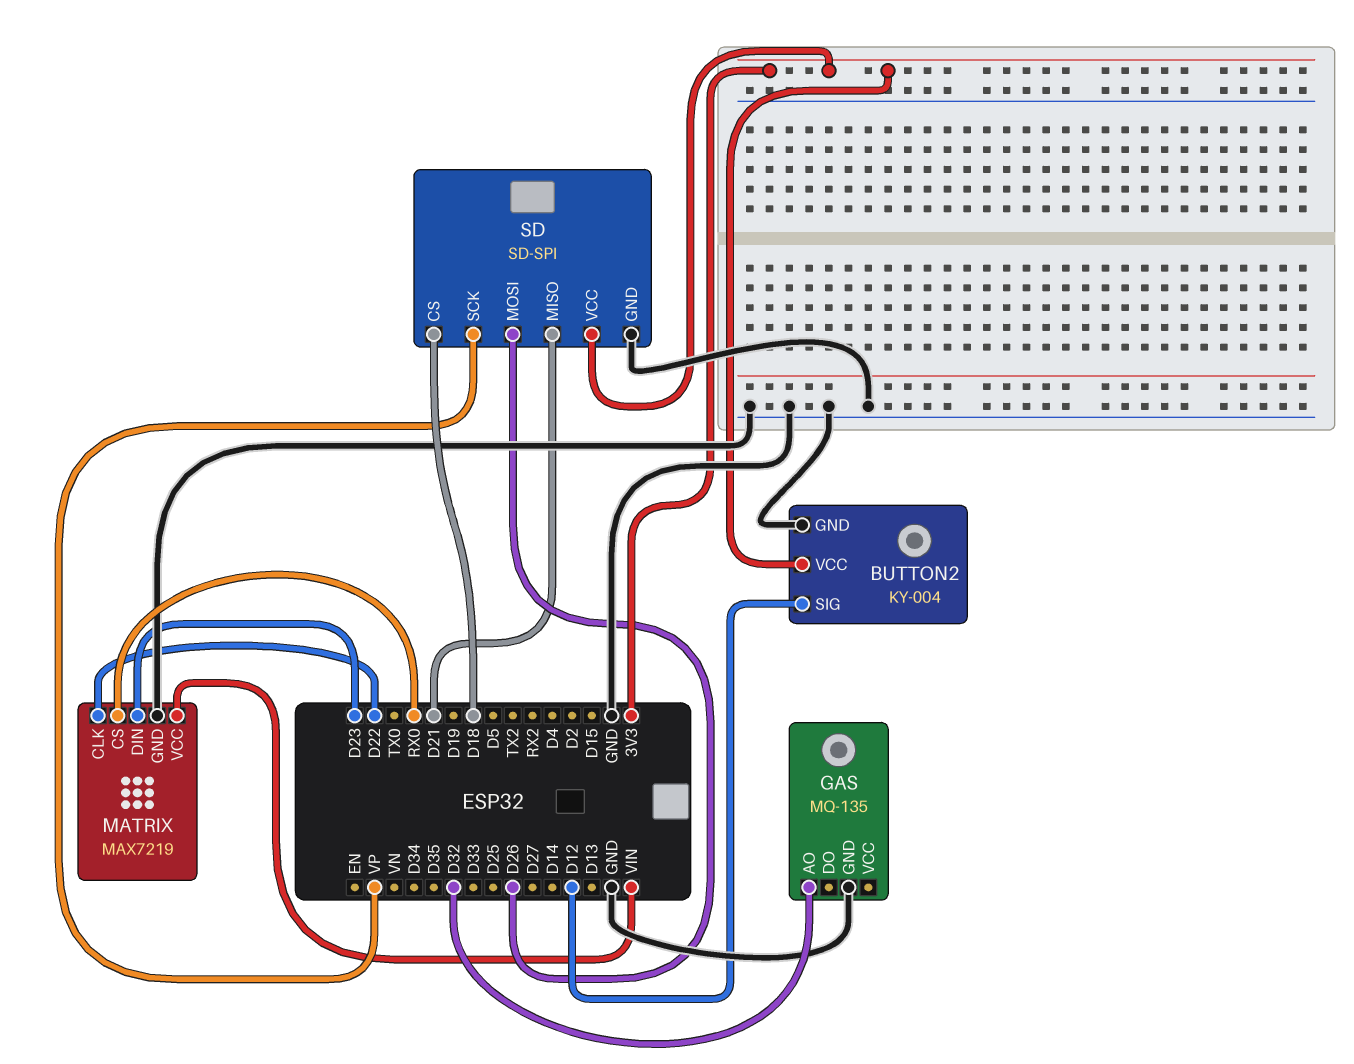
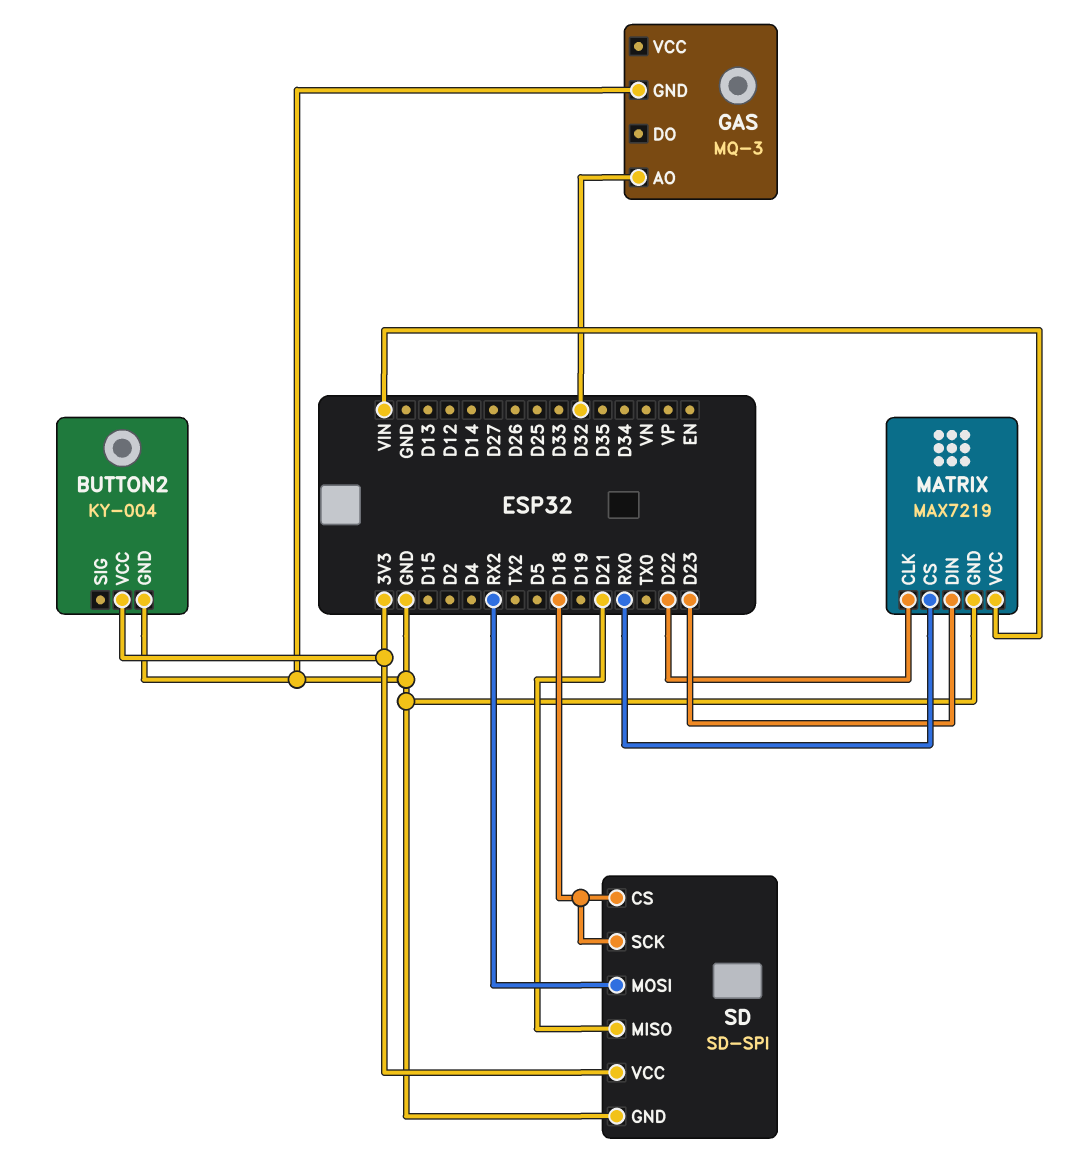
BUTTON2 pin SIG: D12 -> none
GAS: MQ-135 -> MQ-3
SD pin MOSI: D26 -> RX2
SD pin SCK: VP -> D18

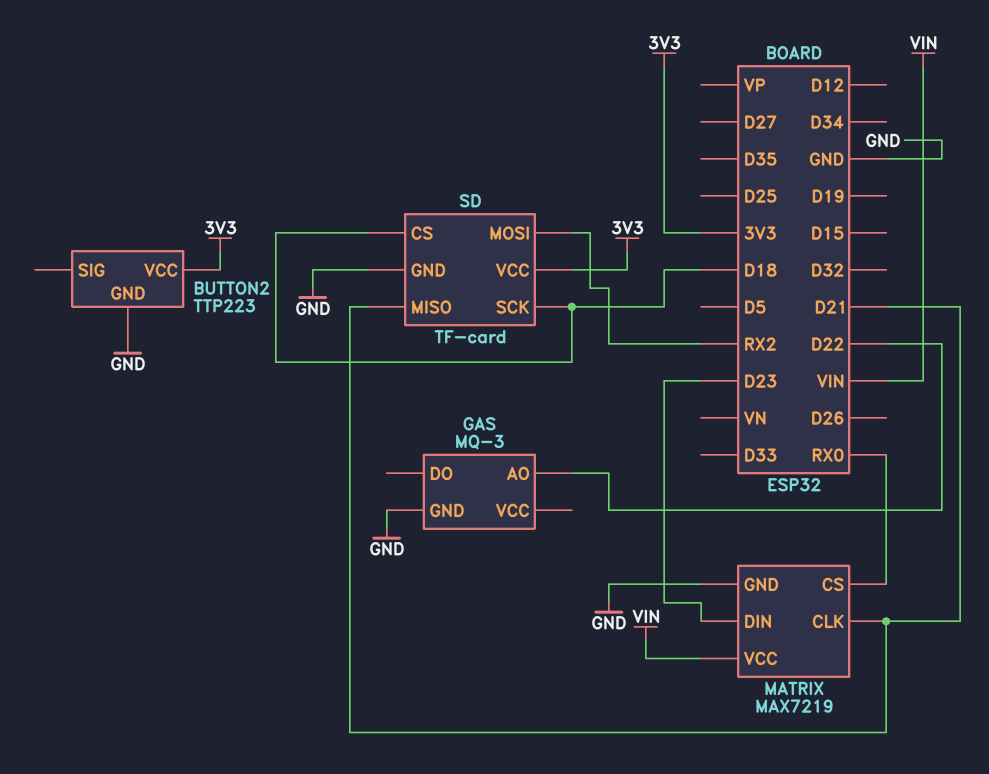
BUTTON2: KY-004 -> TTP223
GAS pin AO: D32 -> D22
MATRIX pin CLK: D22 -> D21
SD: SD-SPI -> TF-card

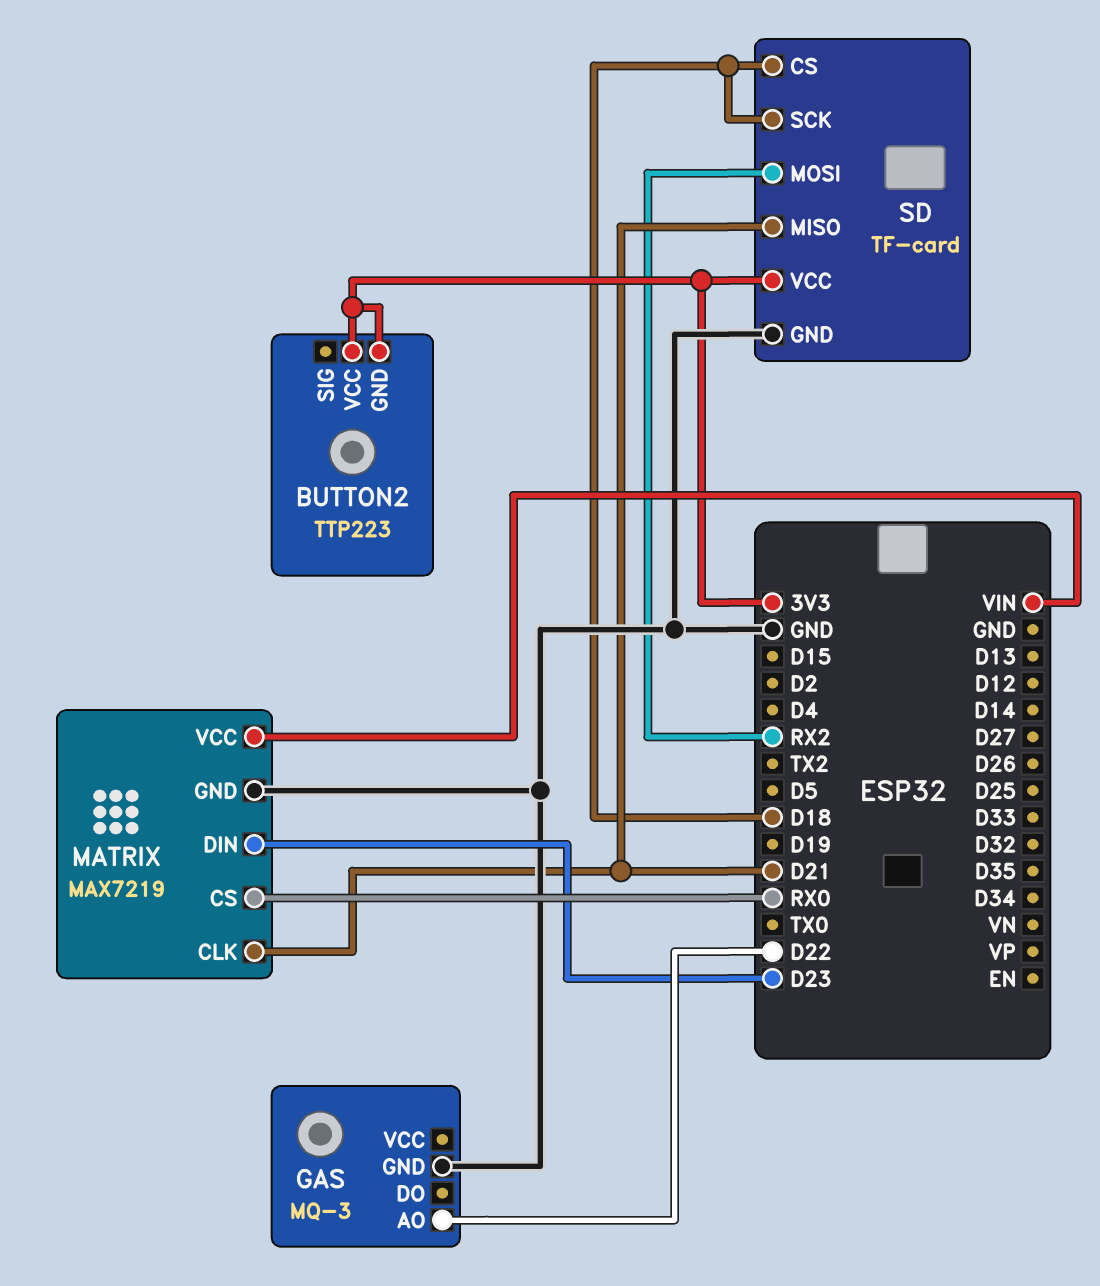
BUTTON2 pin GND: GND -> 3V3

